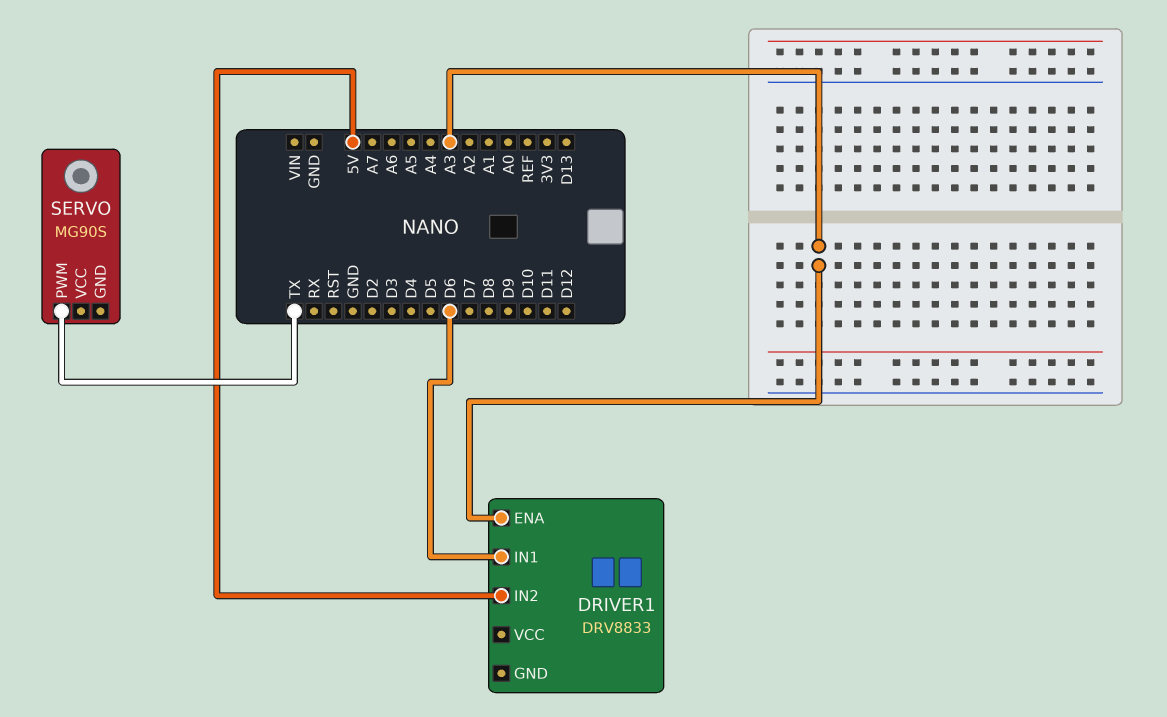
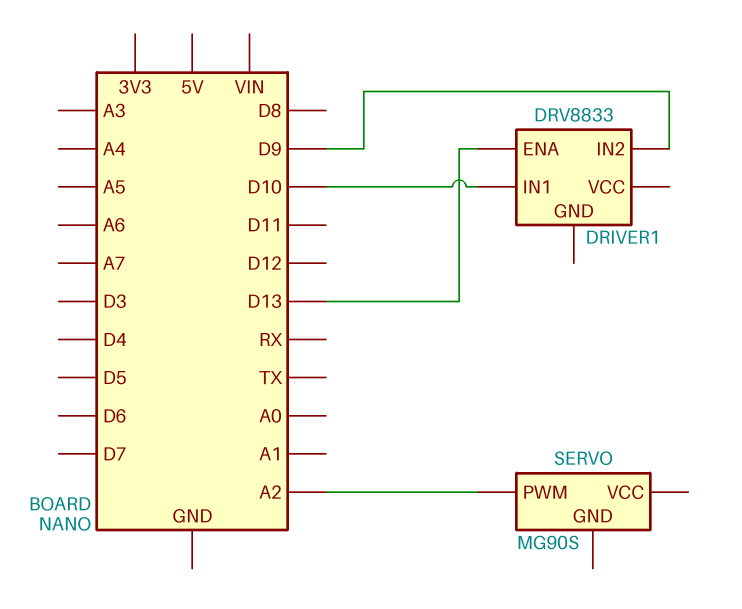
DRIVER1 pin ENA: A3 -> D13
DRIVER1 pin IN1: D6 -> D10
DRIVER1 pin IN2: 5V -> D9
SERVO pin PWM: TX -> A2

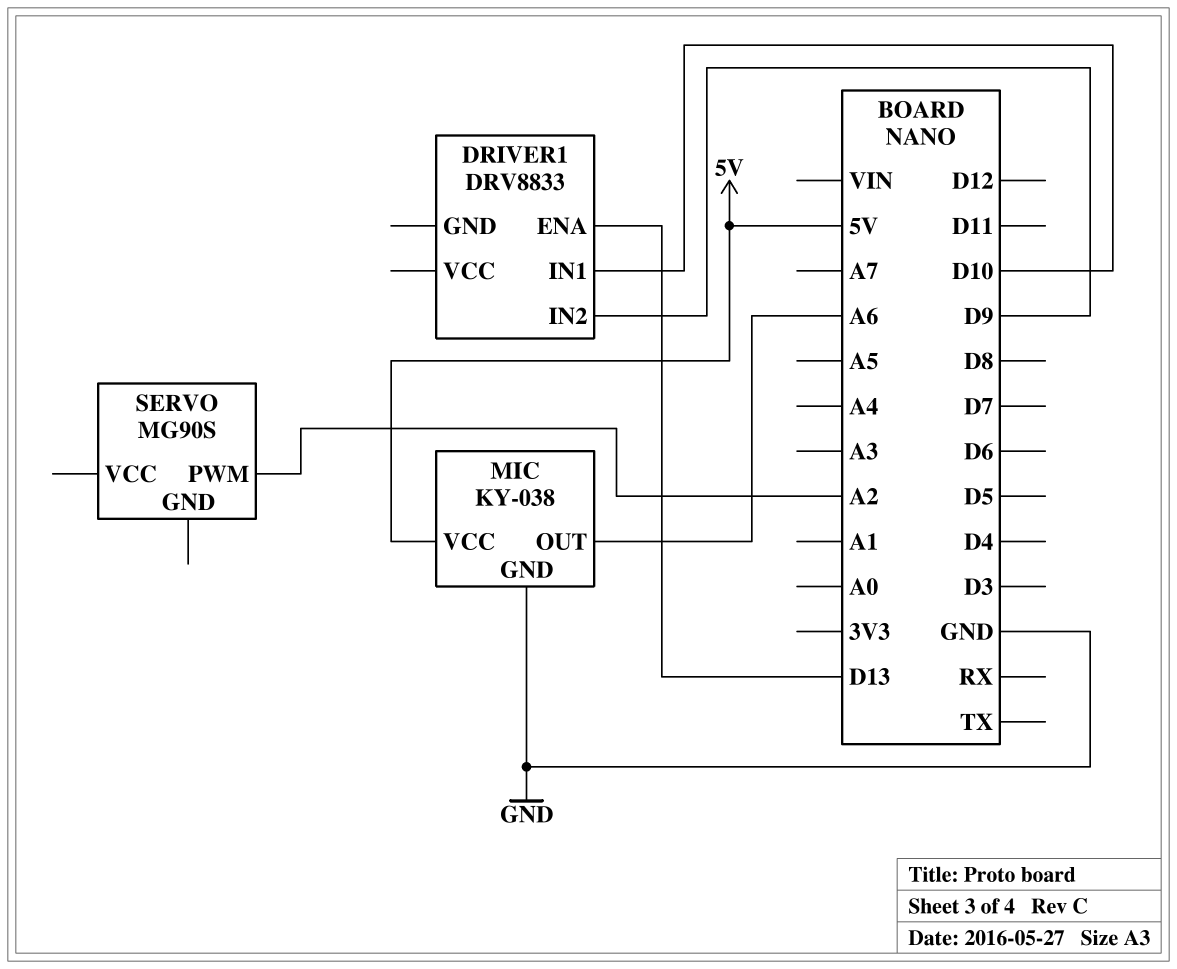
MIC: none -> KY-038
MIC pin GND: none -> GND
MIC pin OUT: none -> A6
MIC pin VCC: none -> 5V

